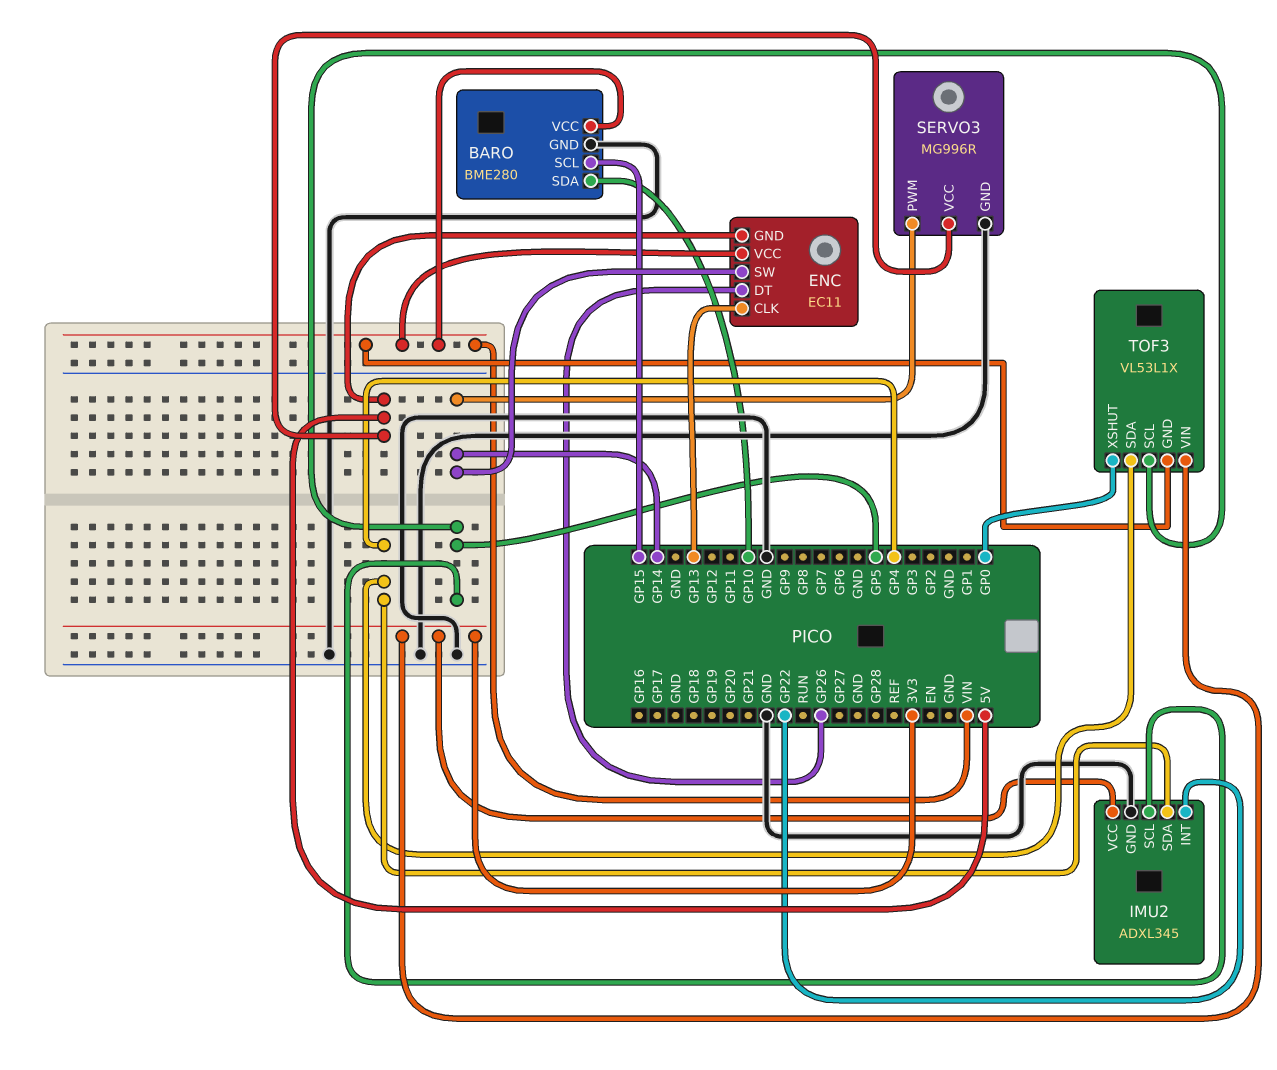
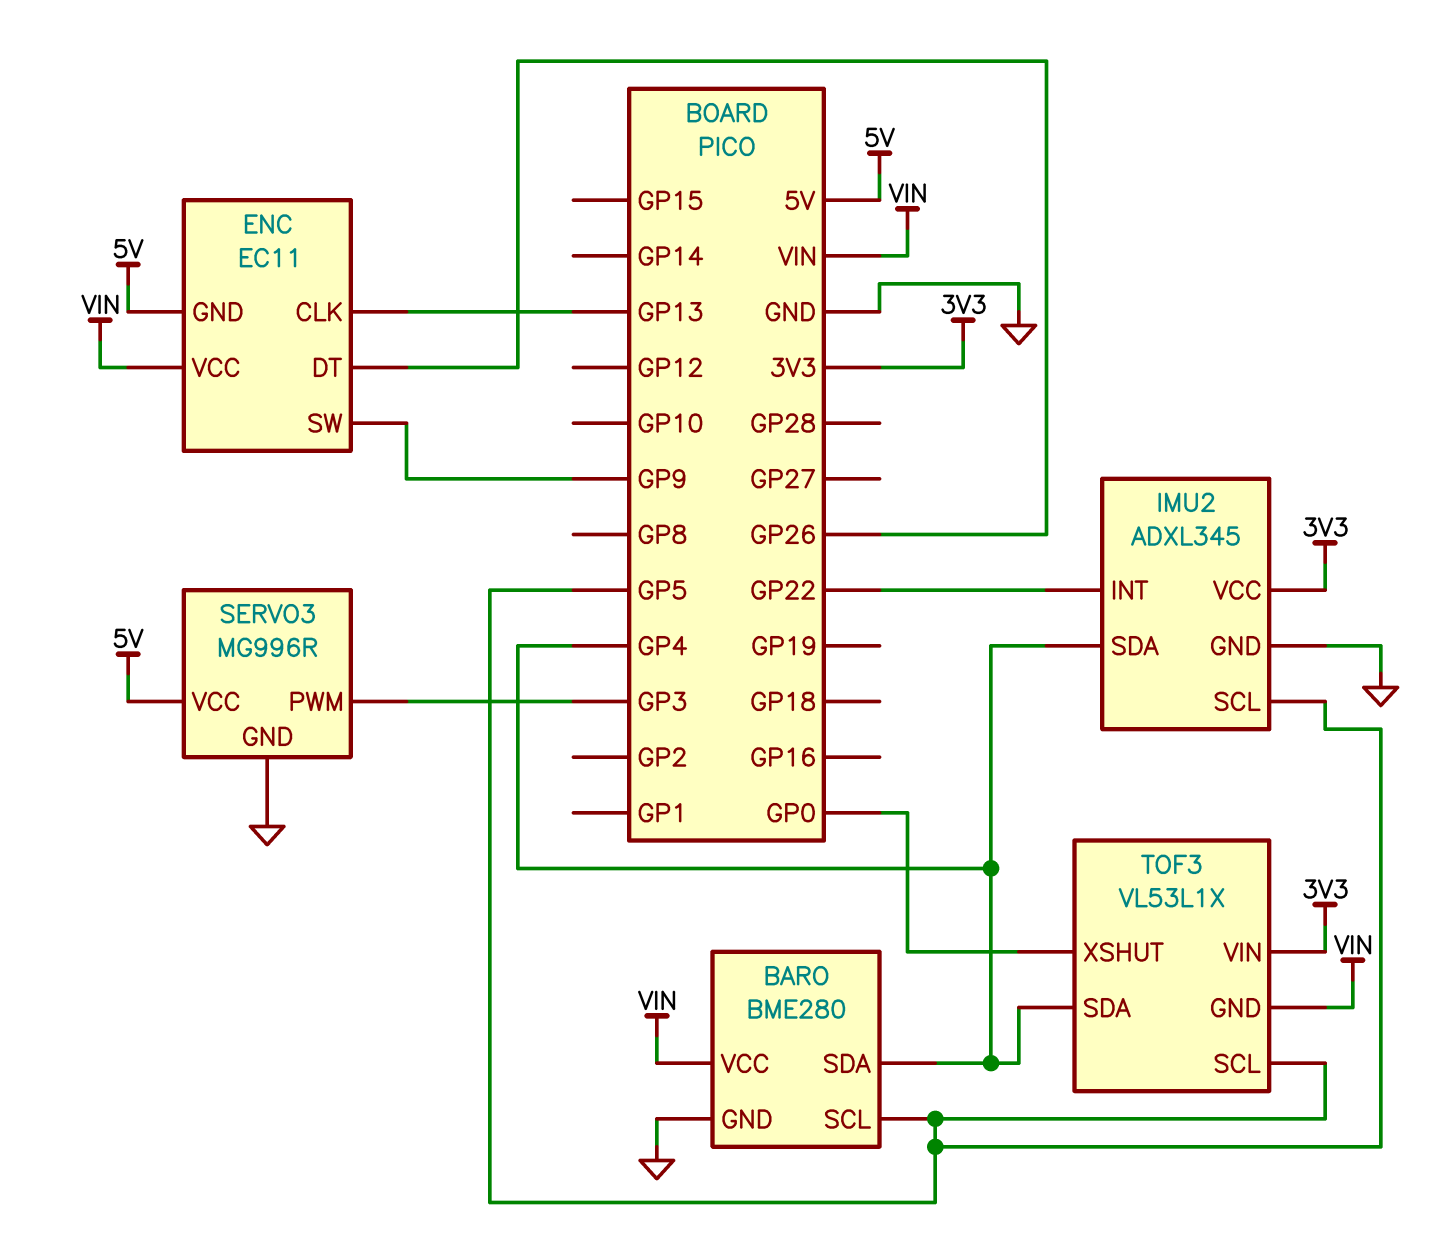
BARO pin SCL: GP15 -> GP5
BARO pin SDA: GP10 -> GP4
ENC pin SW: GP14 -> GP9
SERVO3 pin PWM: GP14 -> GP3

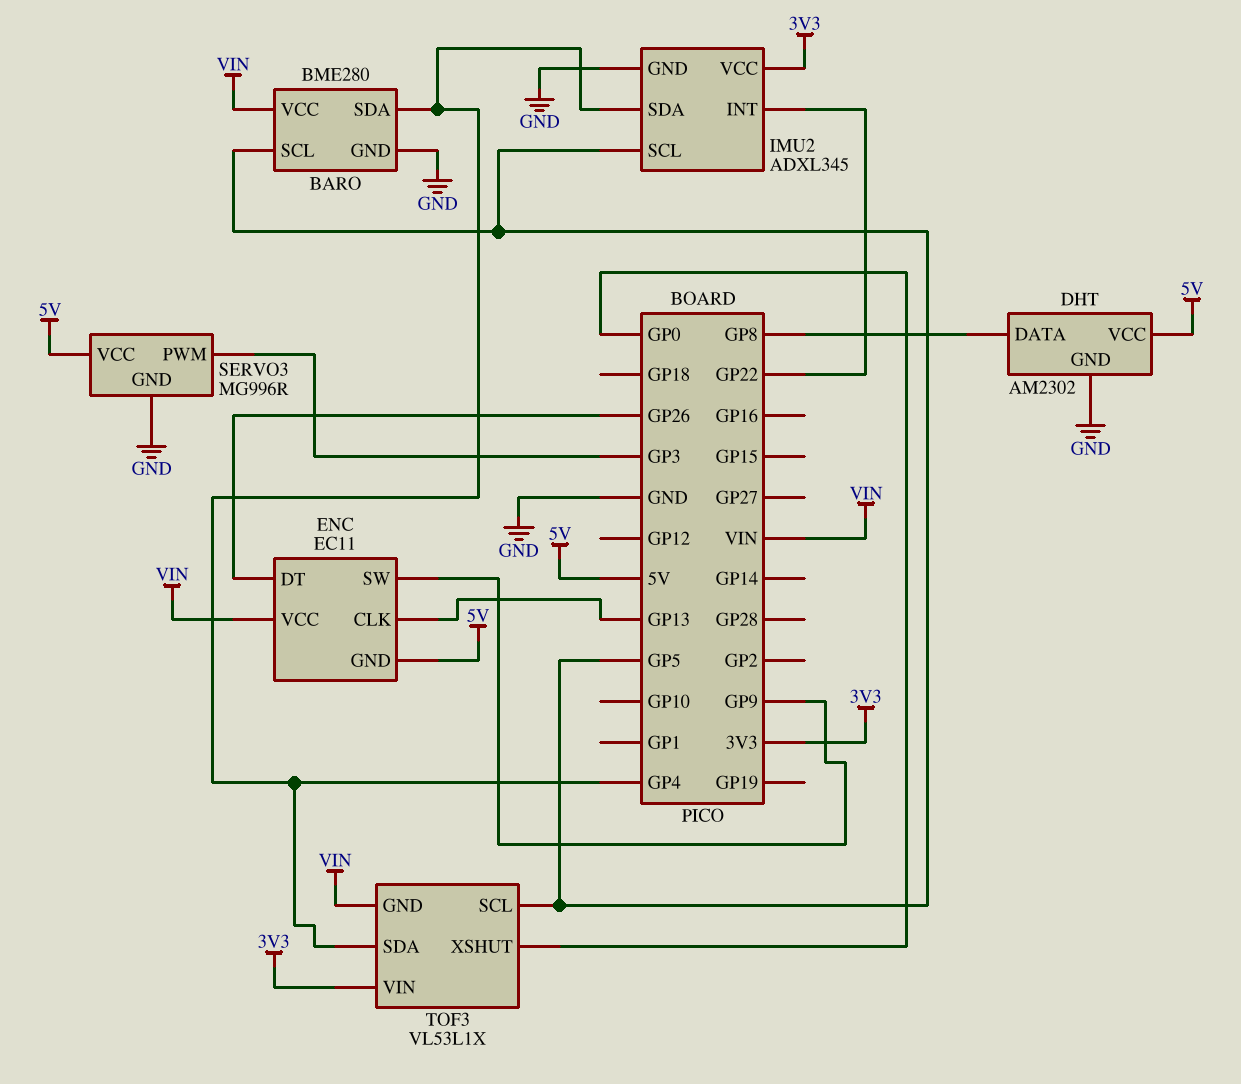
DHT: none -> AM2302
DHT pin DATA: none -> GP8
DHT pin GND: none -> GND
DHT pin VCC: none -> 5V

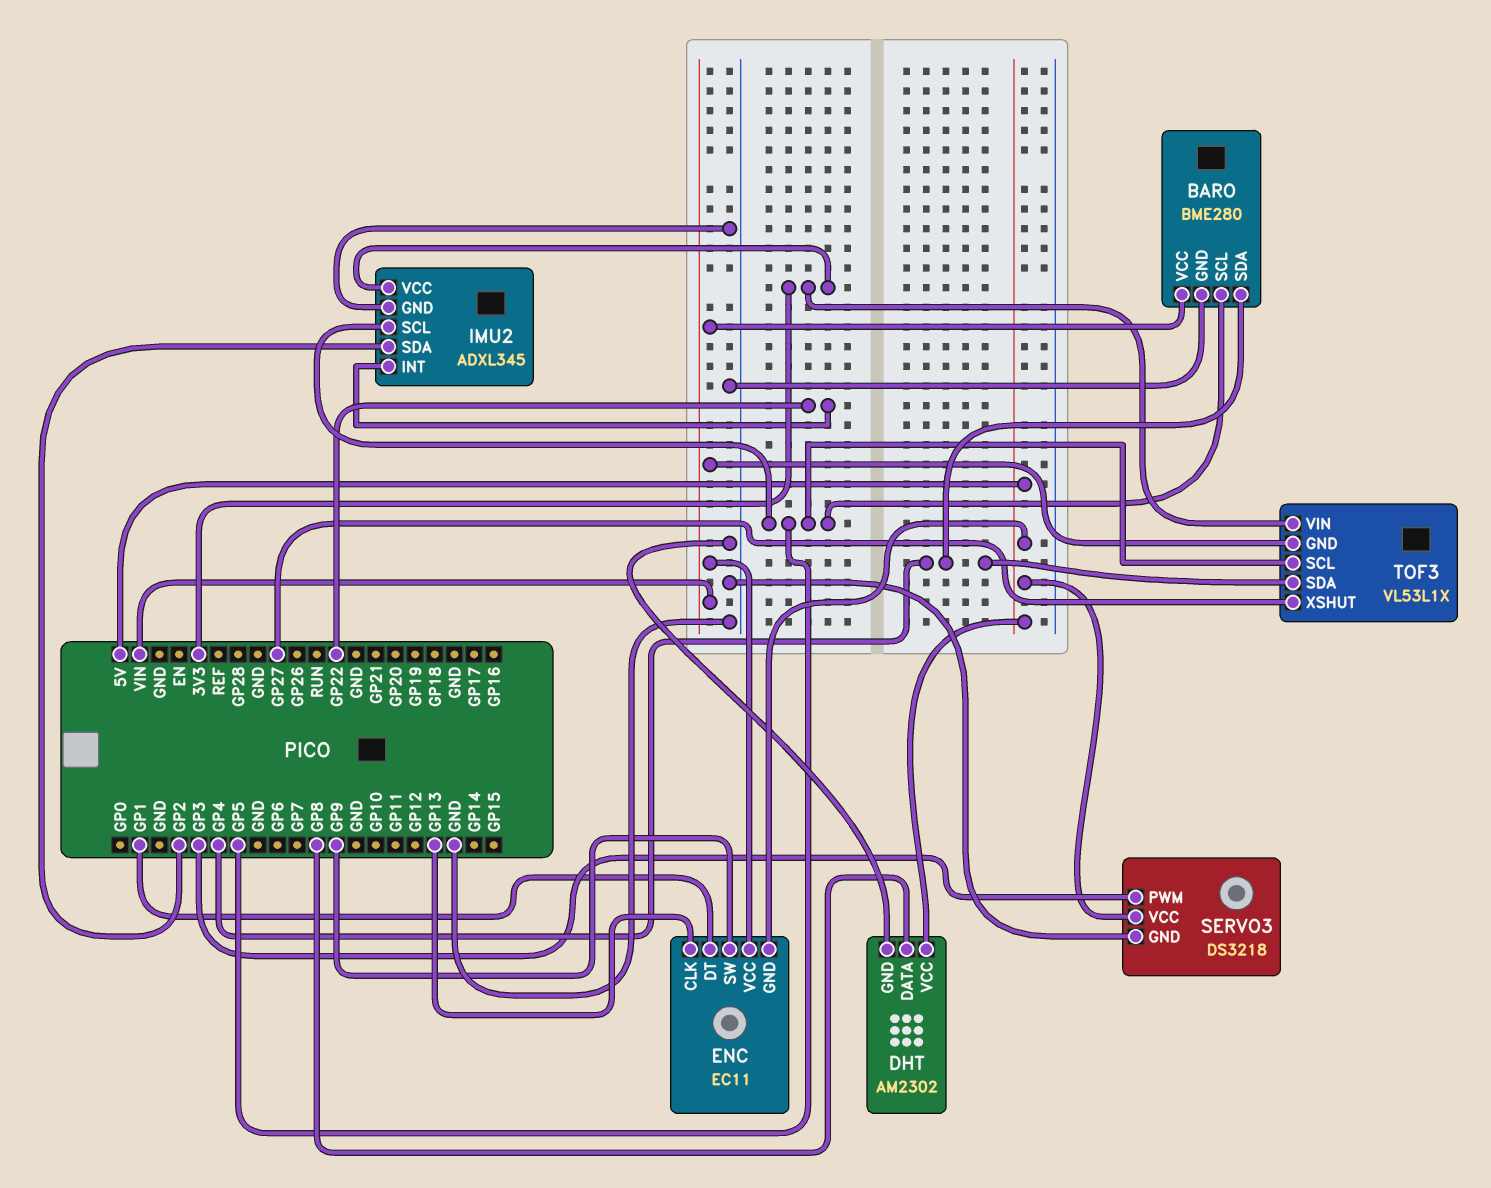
ENC pin DT: GP26 -> GP1
IMU2 pin SDA: GP4 -> GP2
SERVO3: MG996R -> DS3218
TOF3 pin XSHUT: GP0 -> GP27

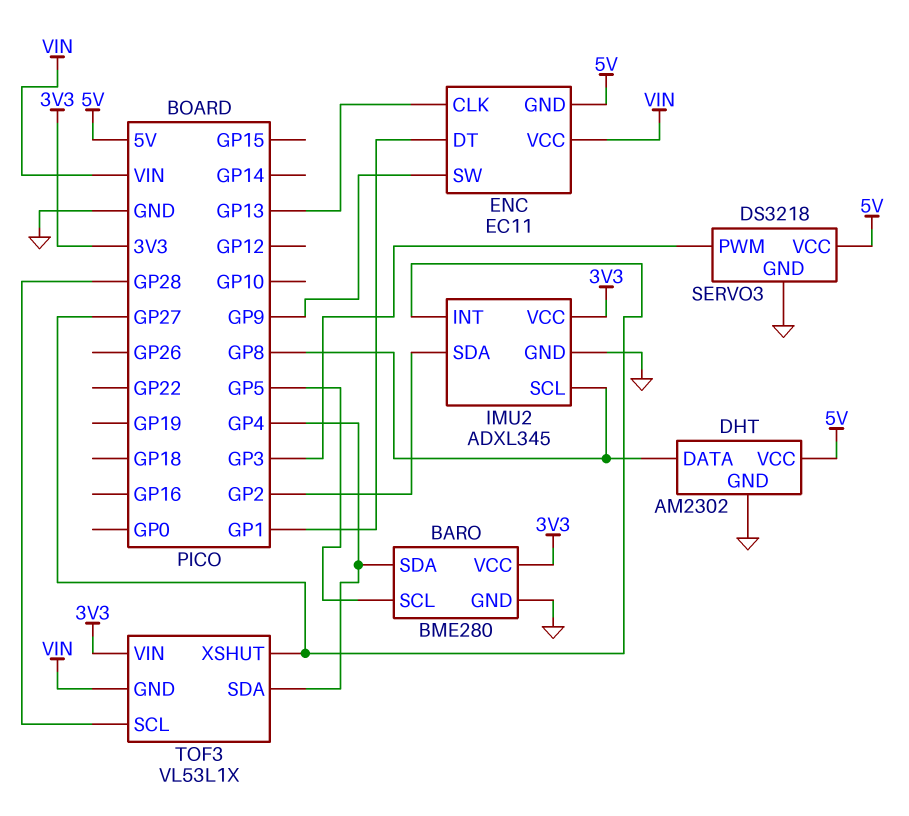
BARO pin VCC: VIN -> 3V3
IMU2 pin INT: GP22 -> GP27
IMU2 pin SCL: GP5 -> GP8
TOF3 pin SCL: GP5 -> GP28

